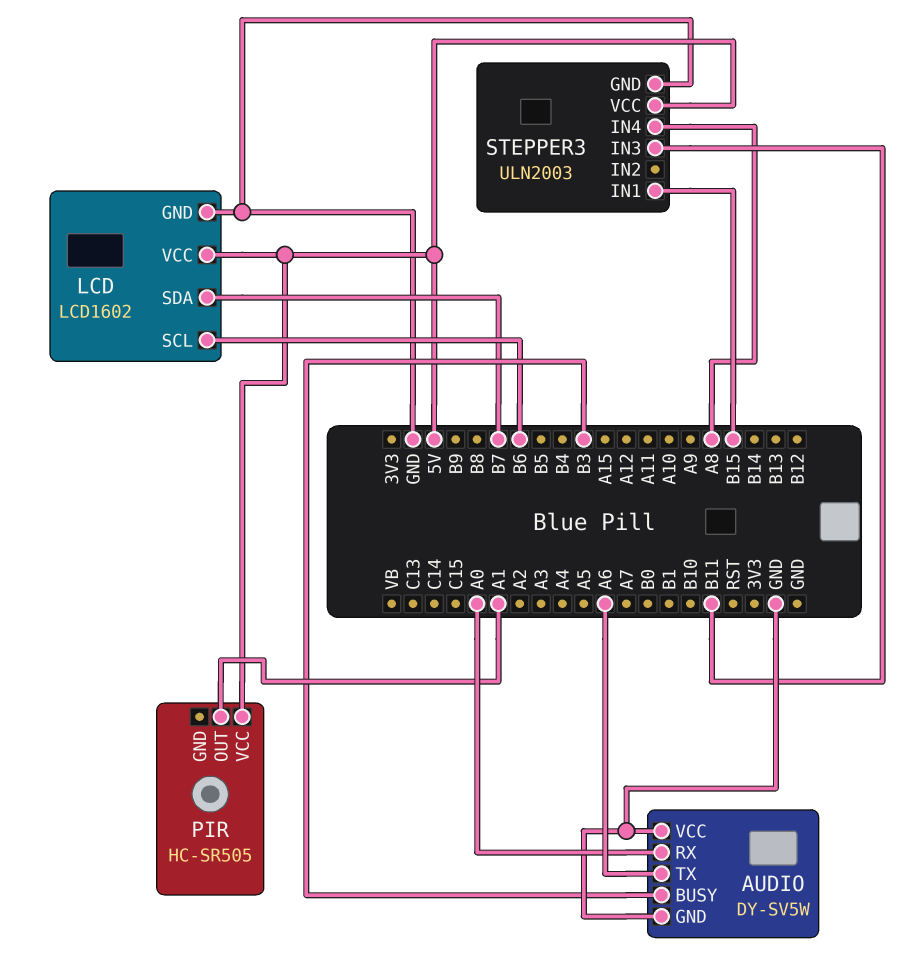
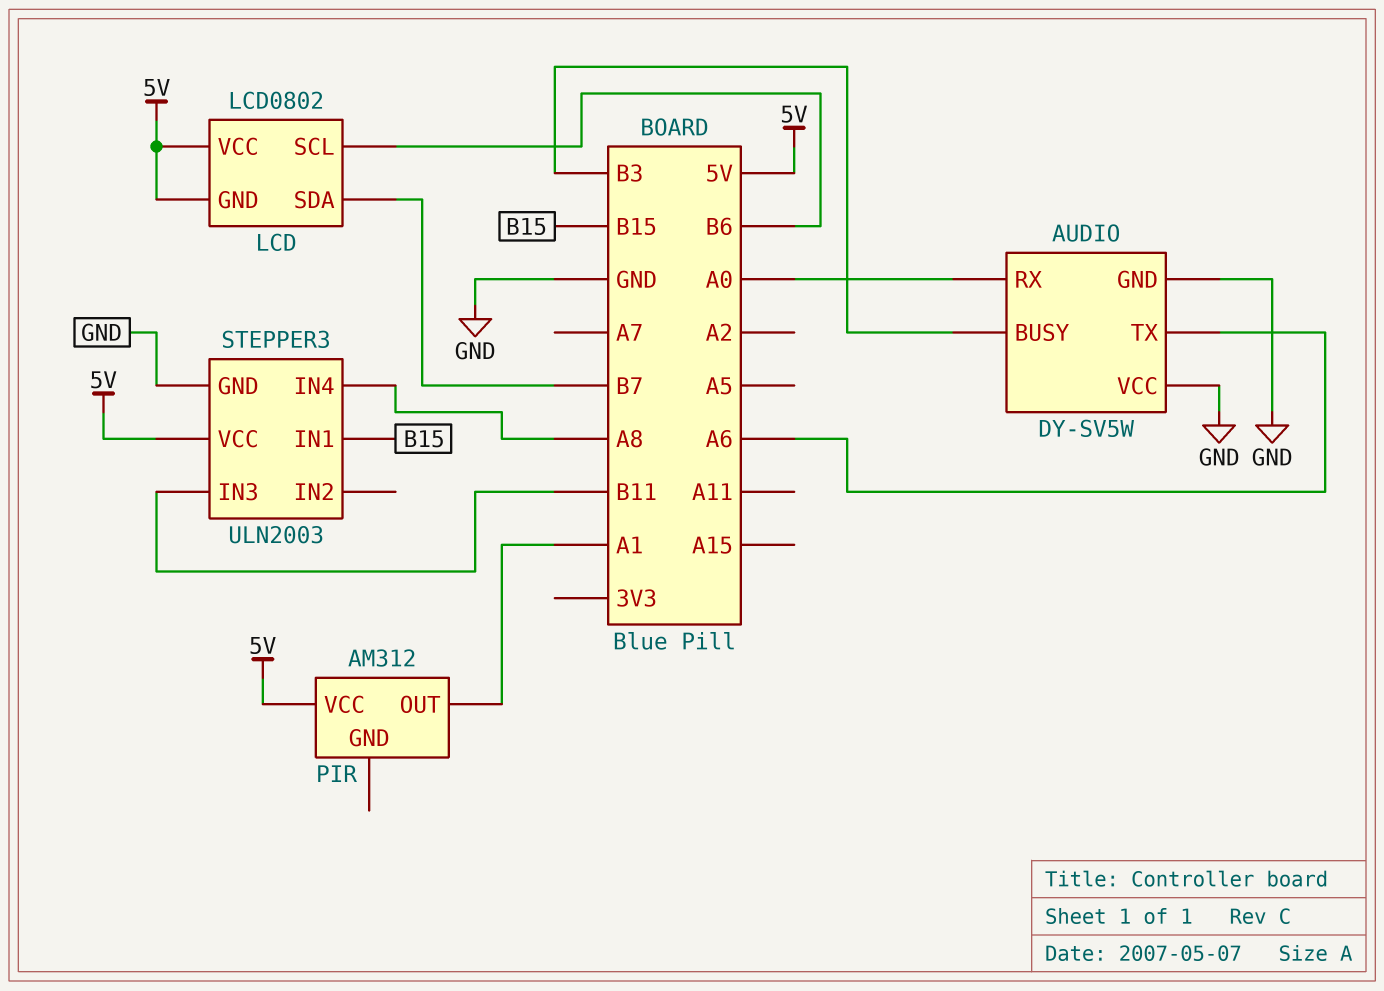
LCD: LCD1602 -> LCD0802
LCD pin GND: GND -> 5V
PIR: HC-SR505 -> AM312

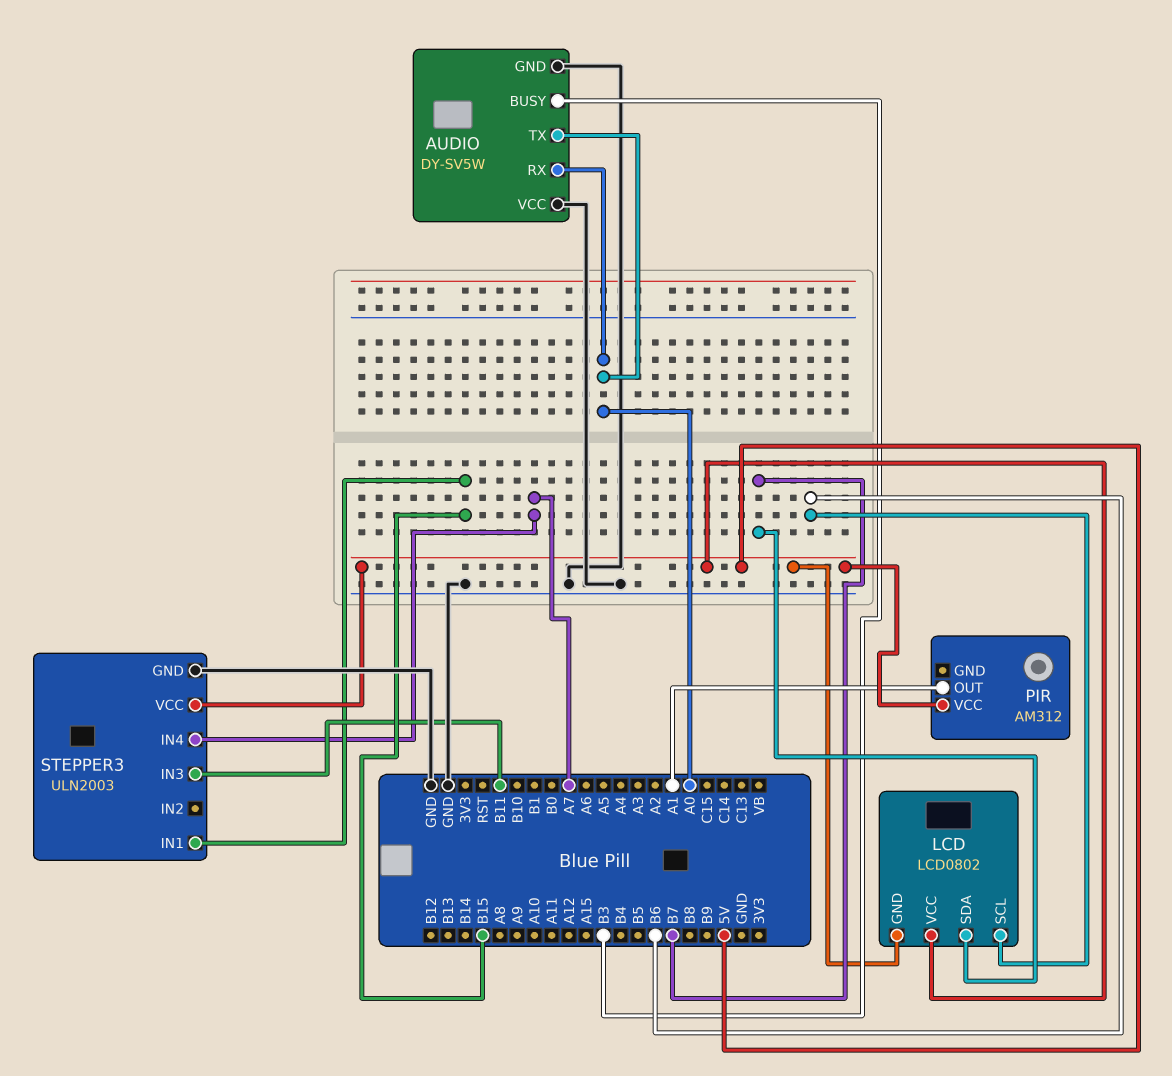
AUDIO pin TX: A6 -> A0
STEPPER3 pin IN4: A8 -> A7

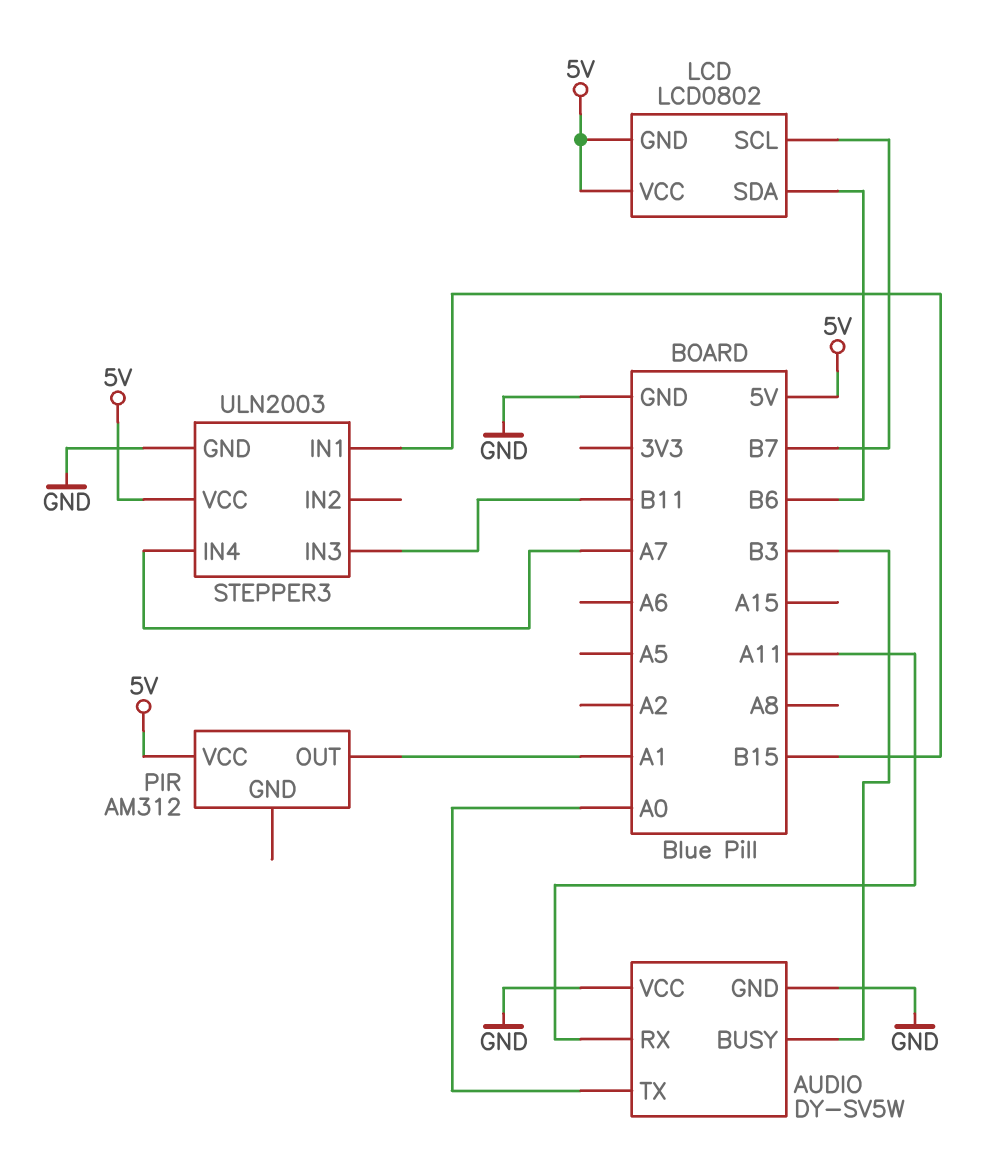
AUDIO pin RX: A0 -> A11
LCD pin SCL: B6 -> B7
LCD pin SDA: B7 -> B6

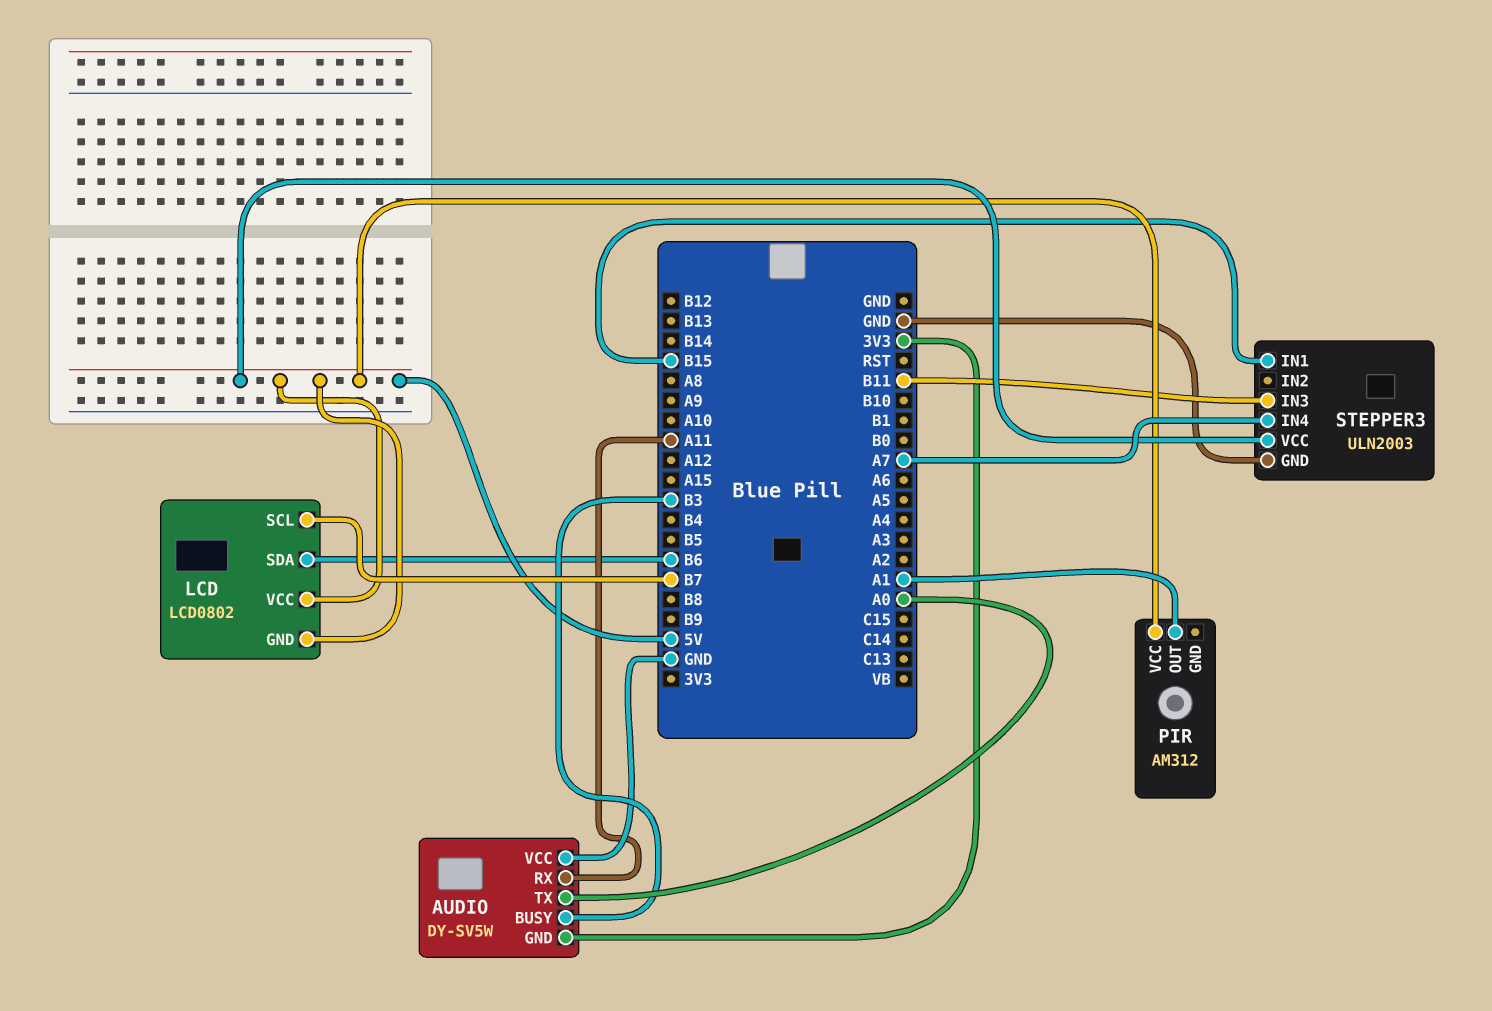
AUDIO pin GND: GND -> 3V3

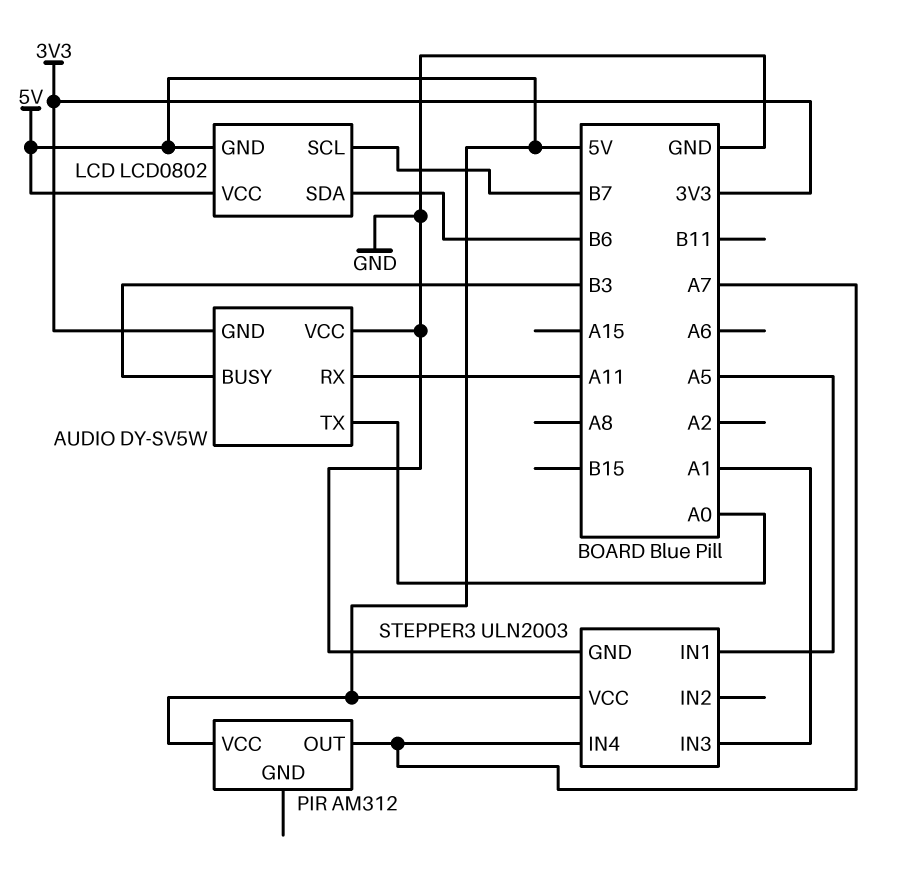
PIR pin OUT: A1 -> A7
STEPPER3 pin IN1: B15 -> A5
STEPPER3 pin IN3: B11 -> A1

